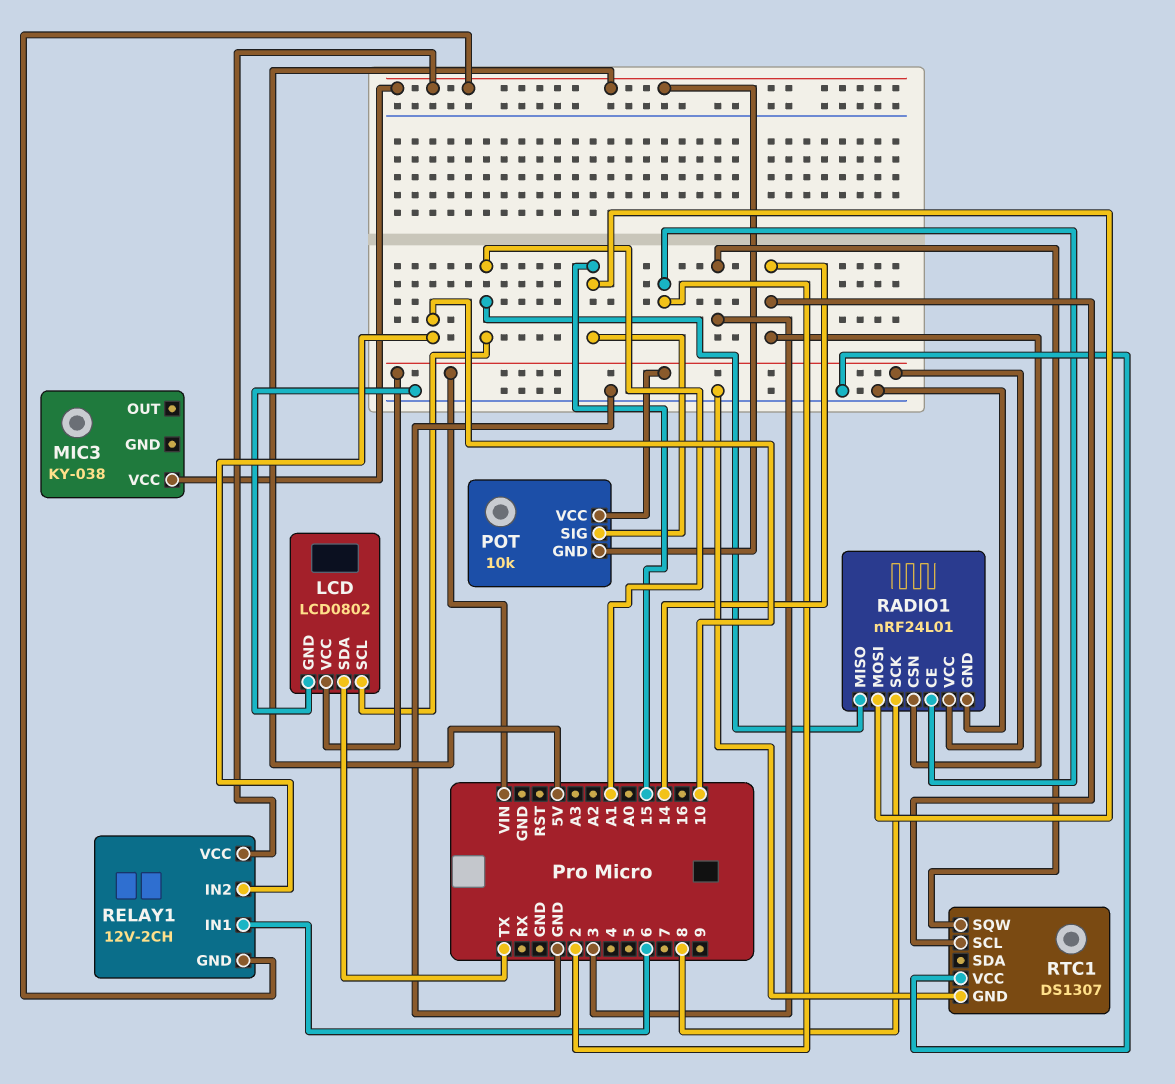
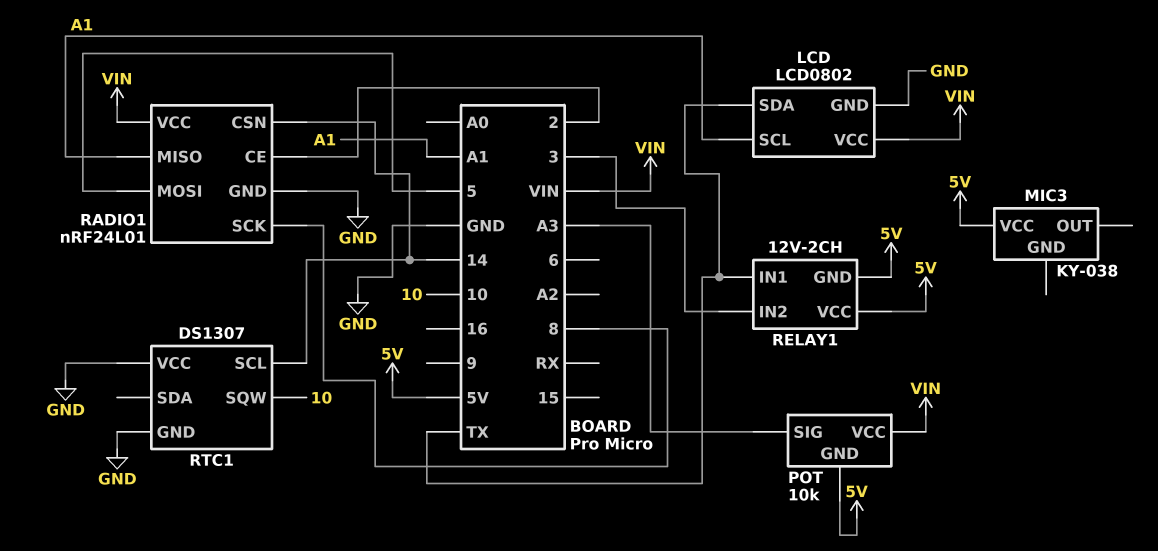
POT pin SIG: 15 -> A3
RADIO1 pin MOSI: 15 -> 5
RELAY1 pin IN1: 6 -> TX
RELAY1 pin IN2: 10 -> 3
RTC1 pin SQW: 3 -> 10

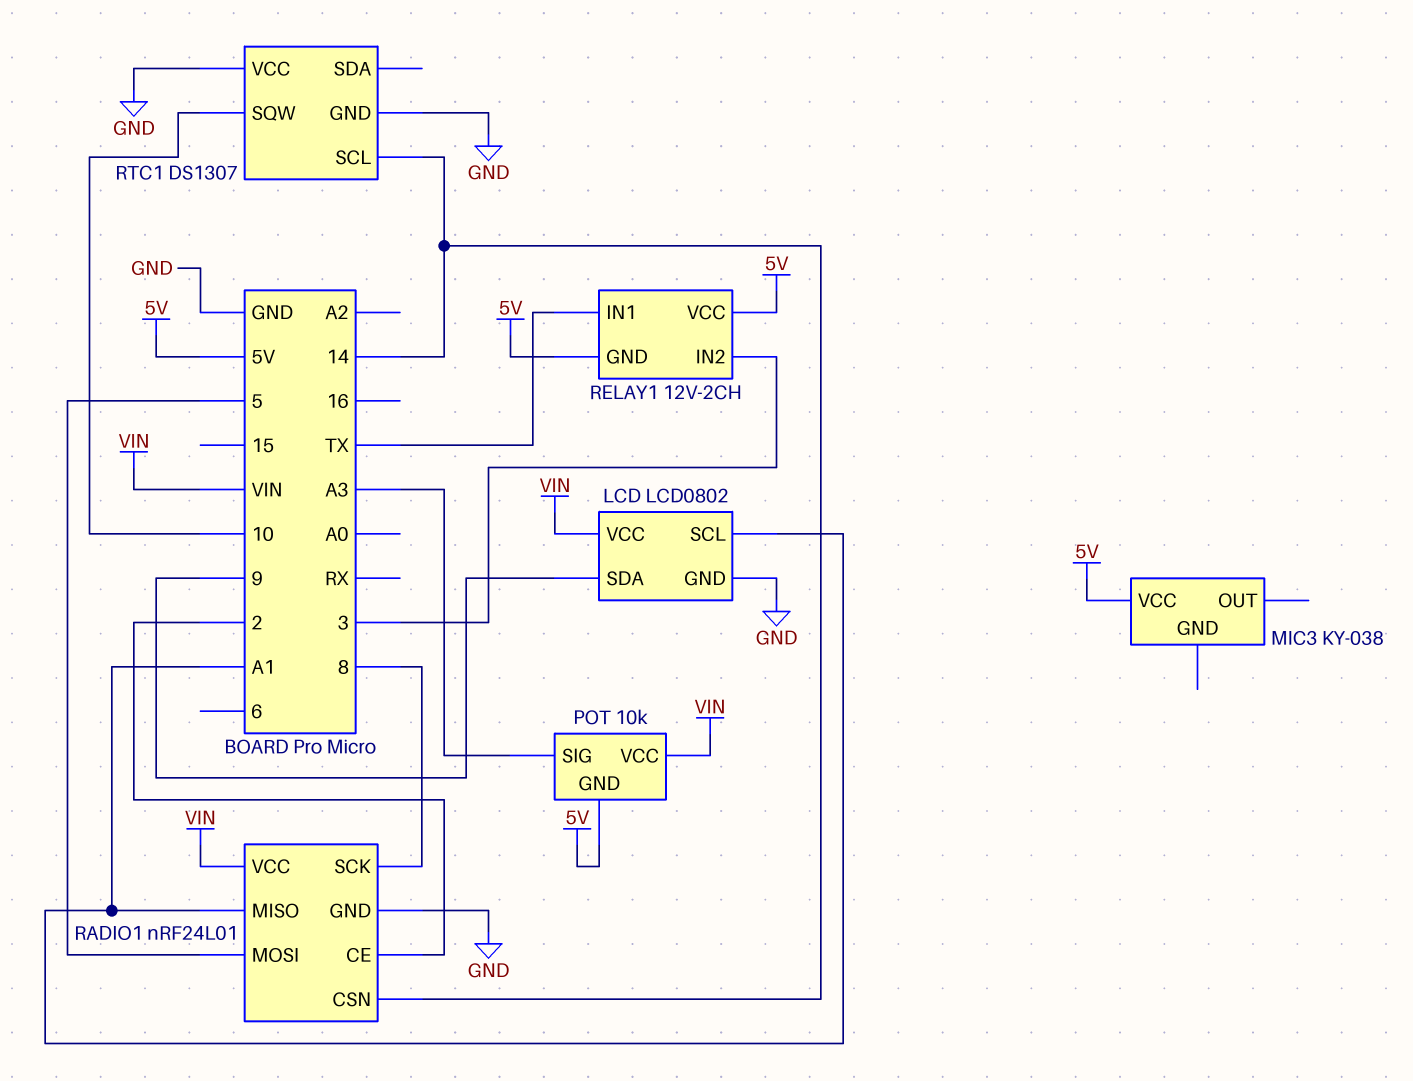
LCD pin SDA: TX -> 9

